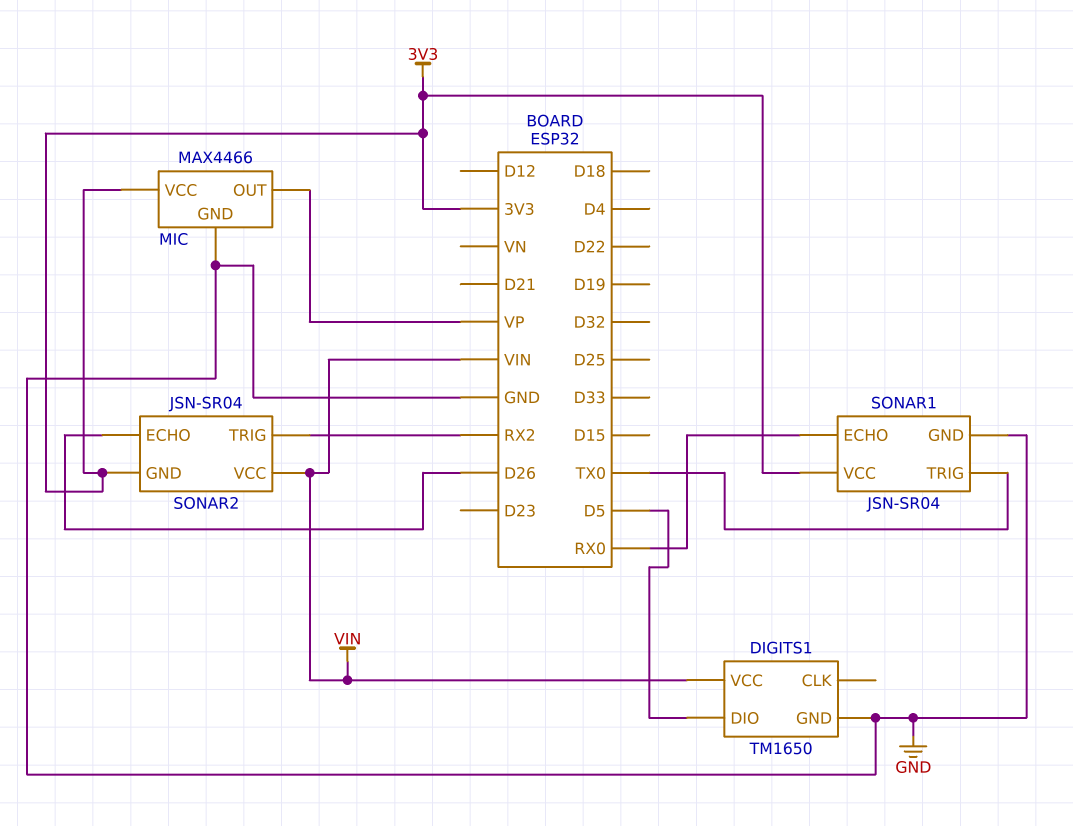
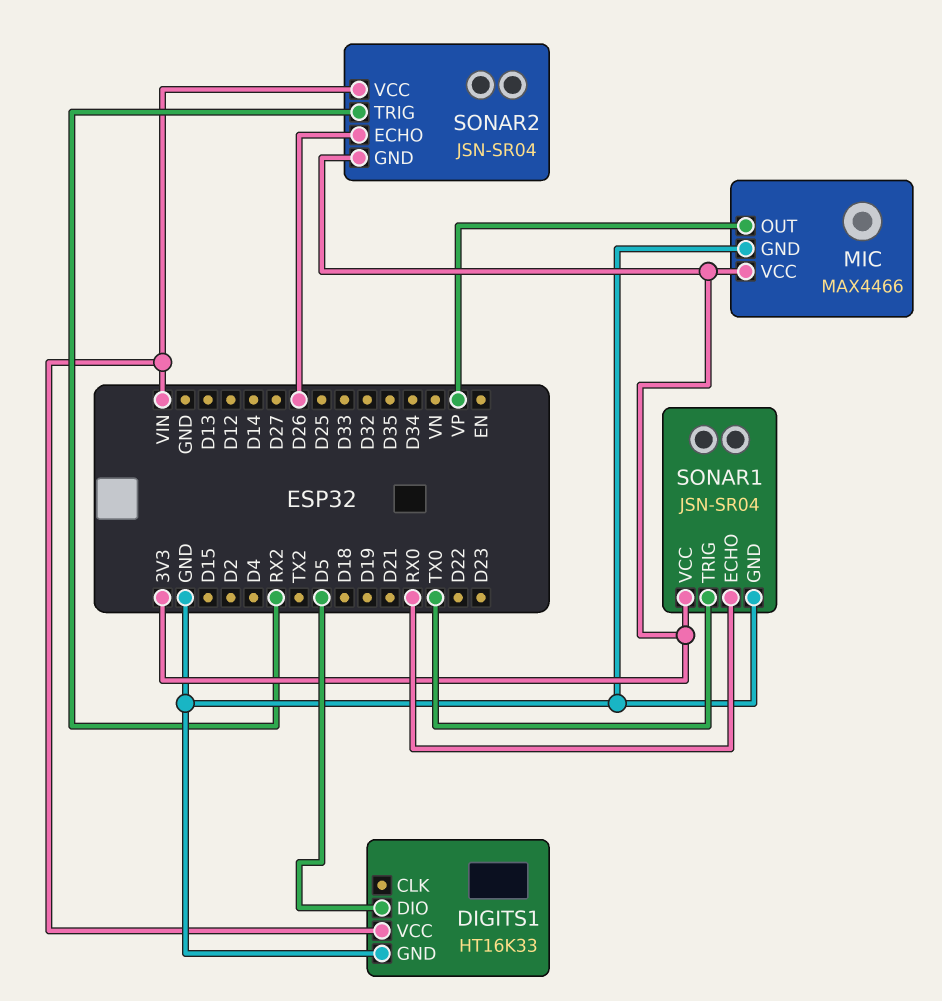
DIGITS1: TM1650 -> HT16K33

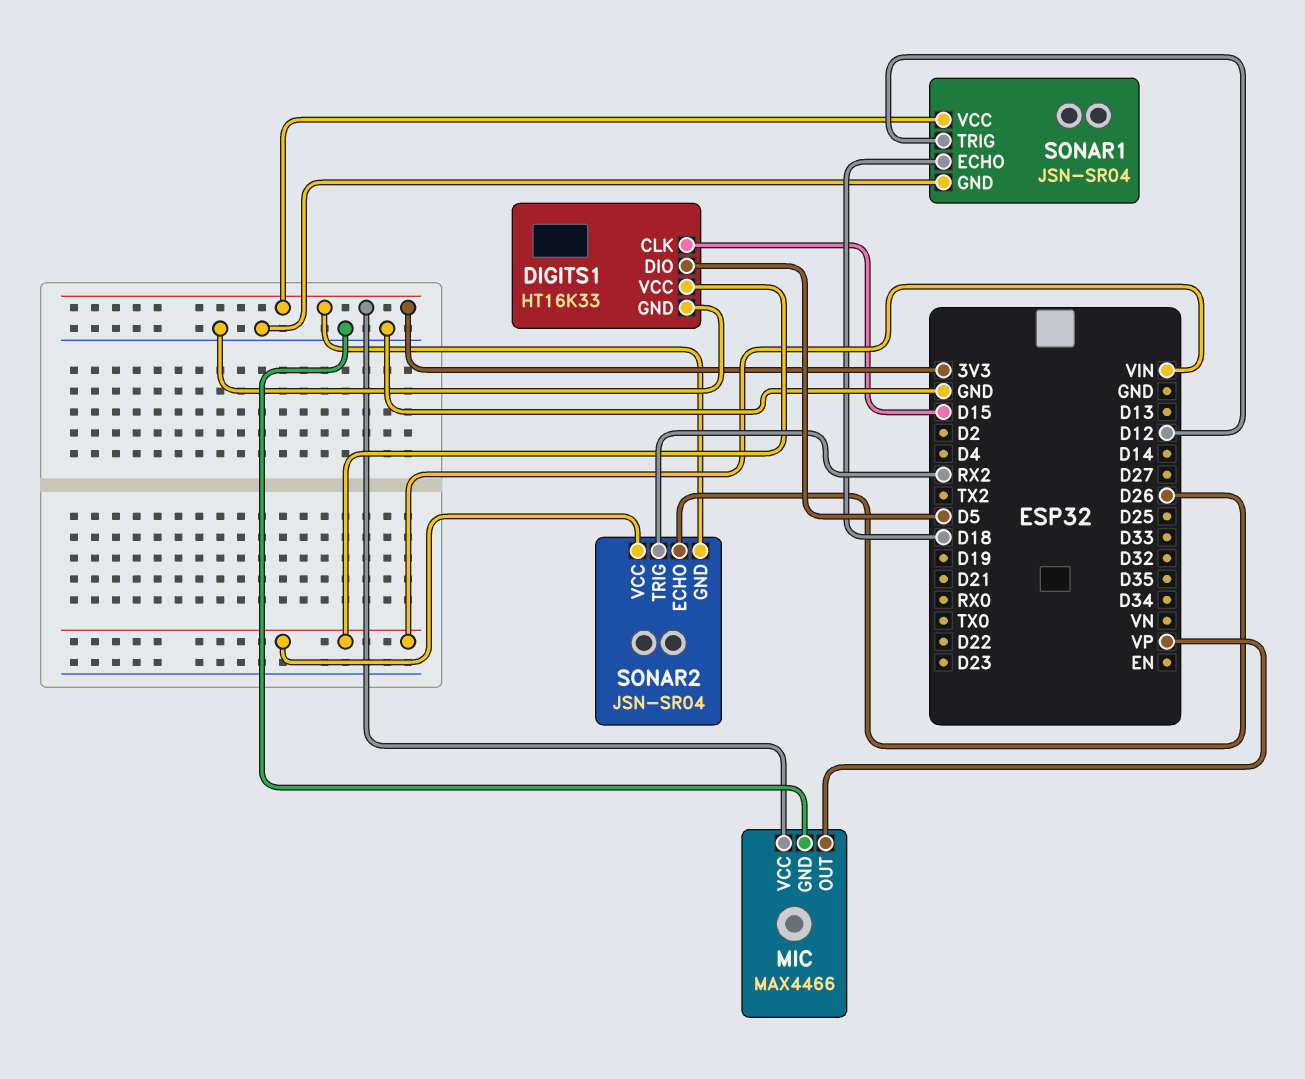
DIGITS1 pin CLK: none -> D15
SONAR1 pin ECHO: RX0 -> D18
SONAR1 pin TRIG: TX0 -> D12

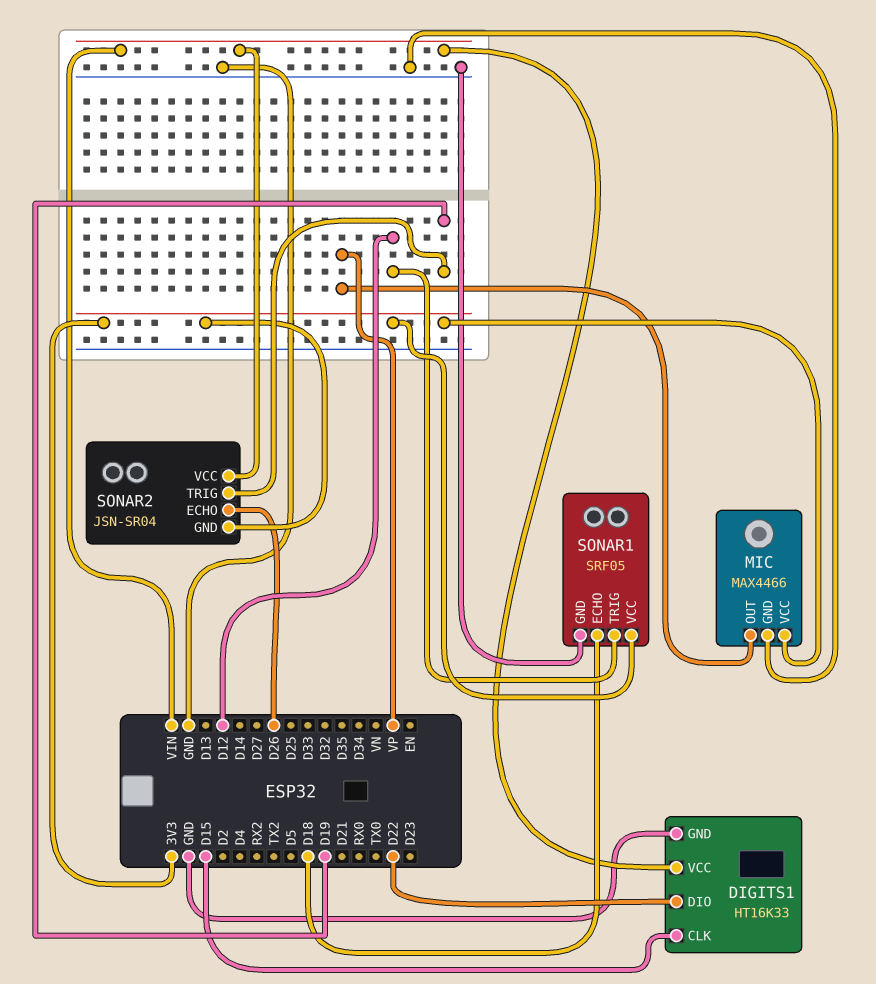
DIGITS1 pin DIO: D5 -> D22
SONAR1: JSN-SR04 -> SRF05
SONAR2 pin TRIG: RX2 -> D19

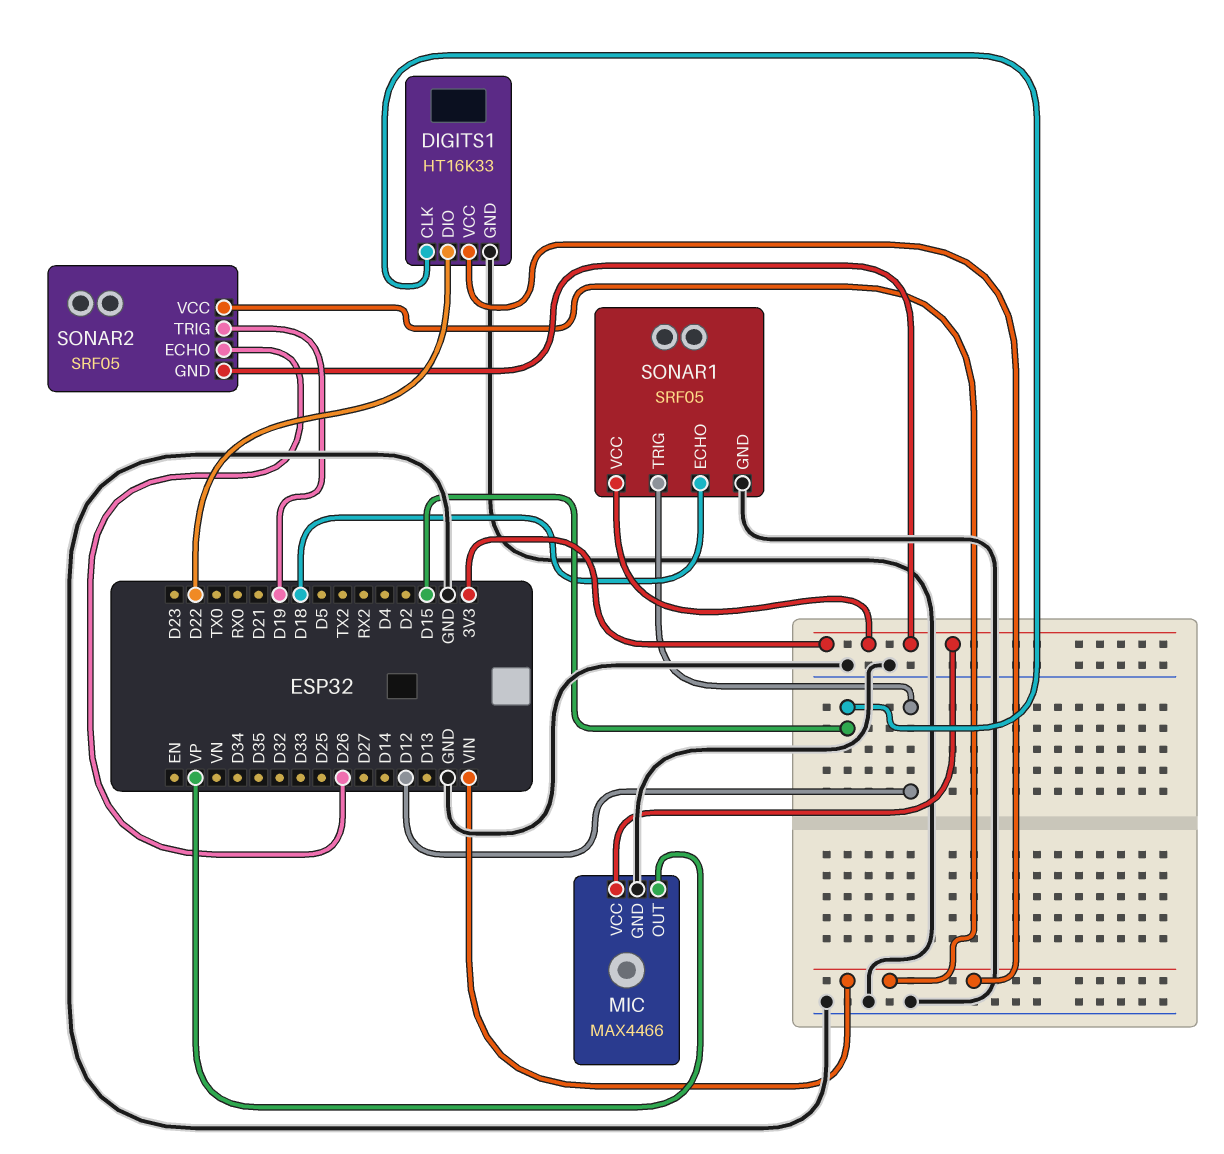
SONAR2: JSN-SR04 -> SRF05

